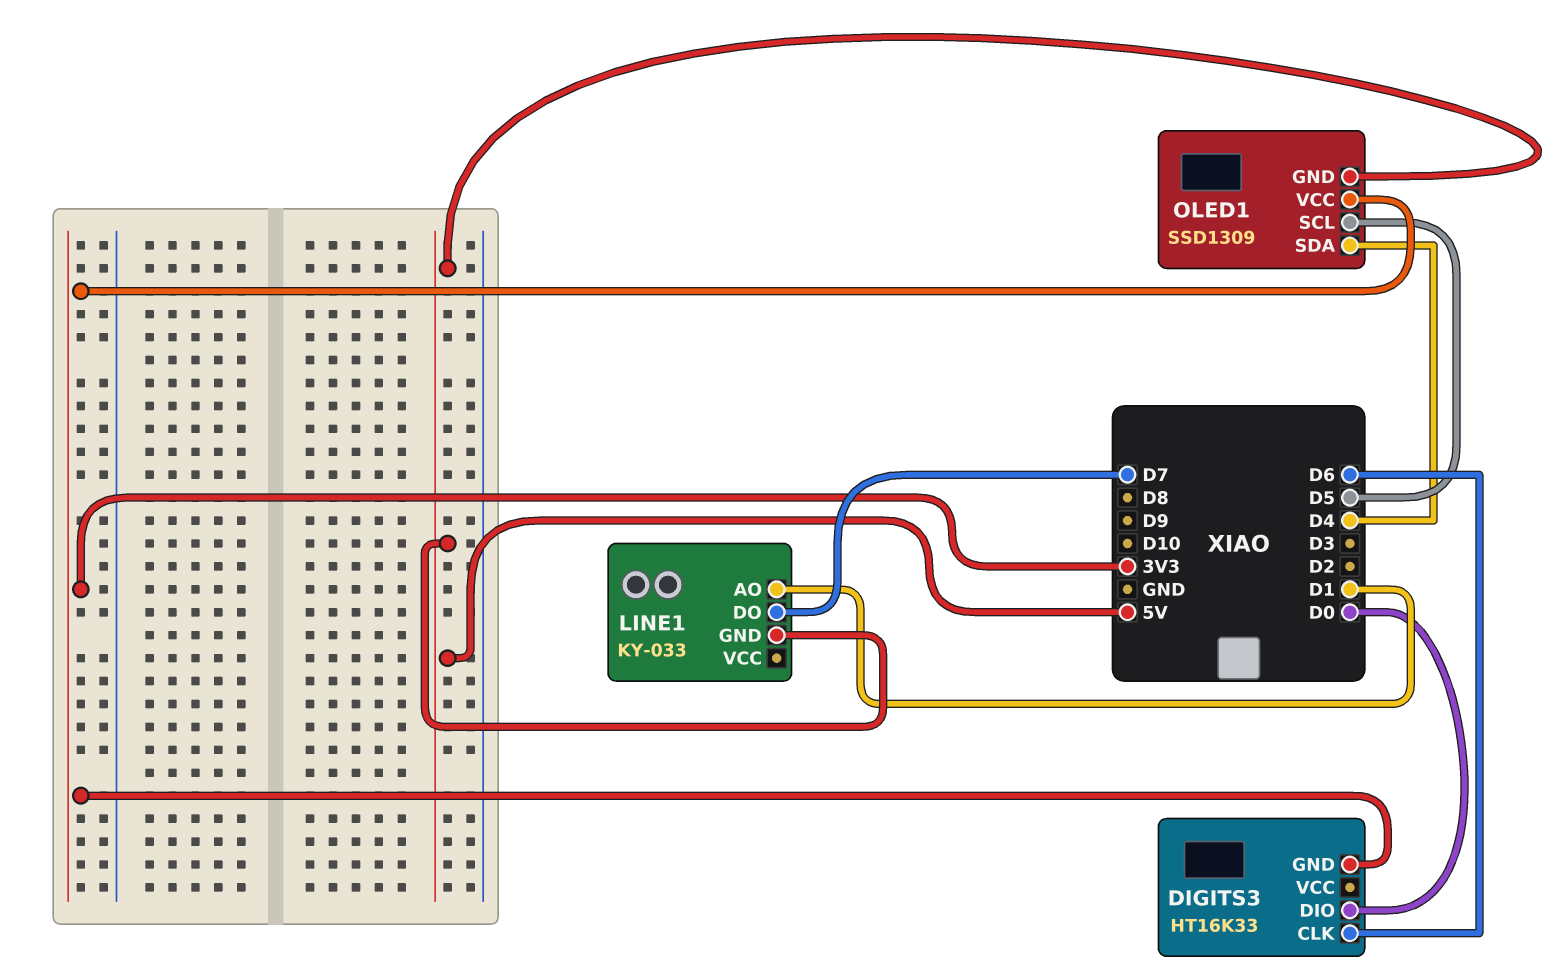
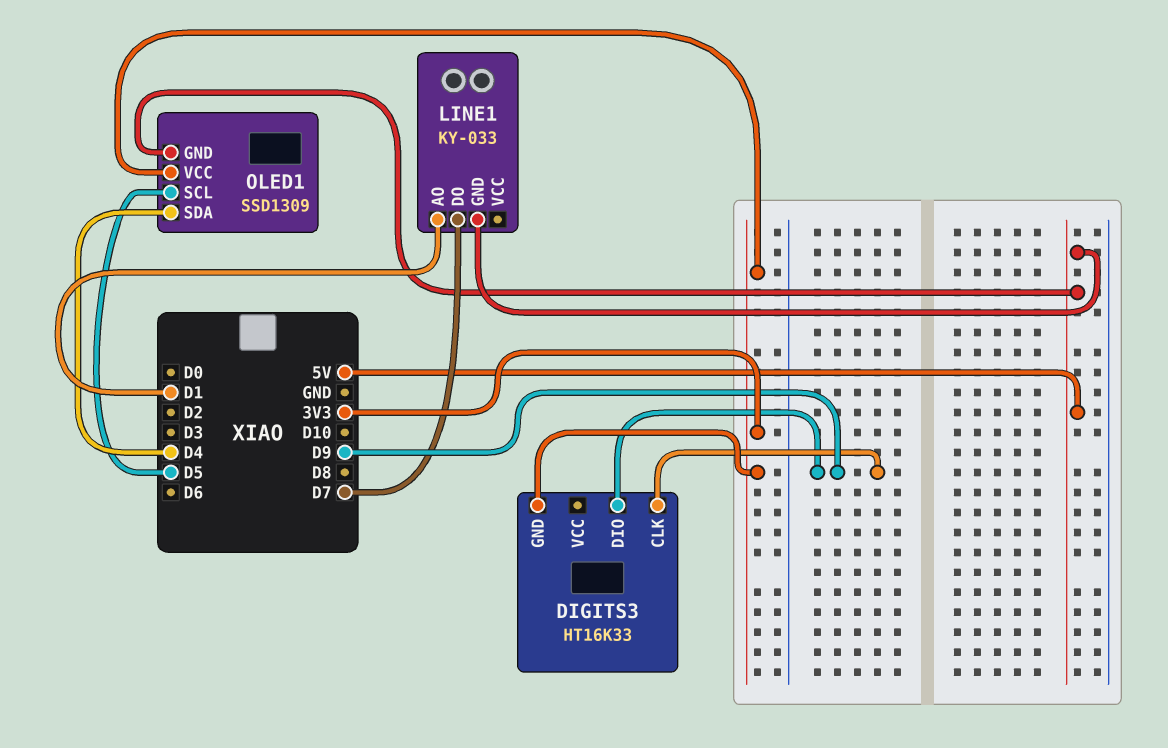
DIGITS3 pin CLK: D6 -> D9
DIGITS3 pin DIO: D0 -> D9

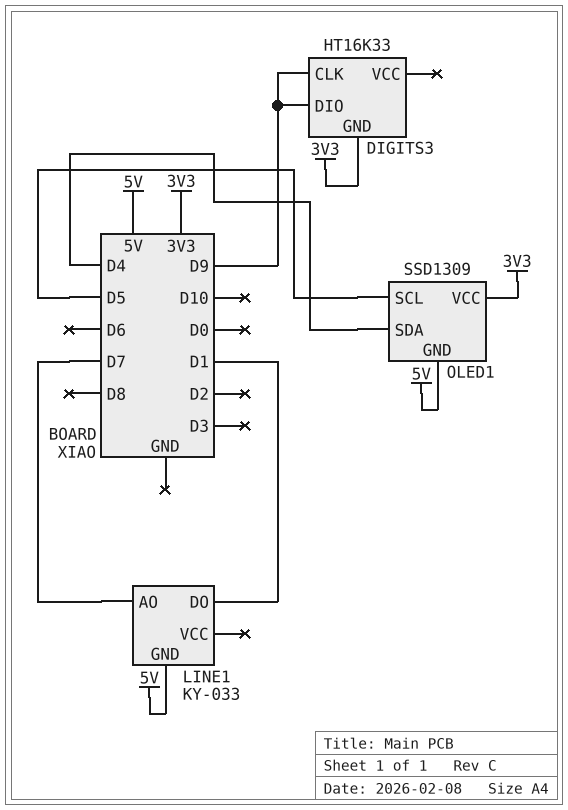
LINE1 pin AO: D1 -> D7
LINE1 pin DO: D7 -> D1

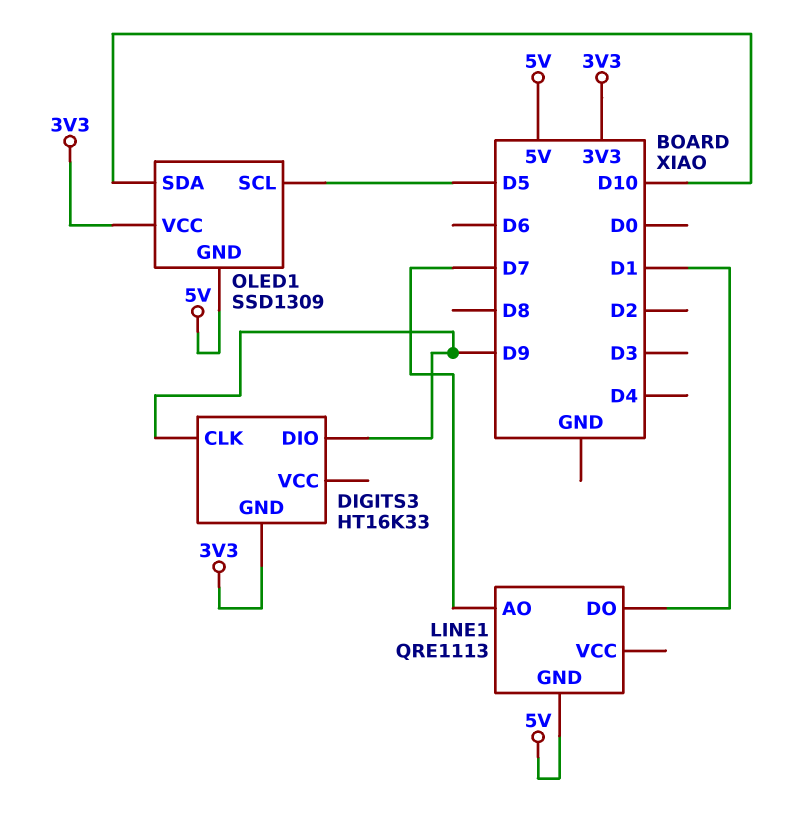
LINE1: KY-033 -> QRE1113
OLED1 pin SDA: D4 -> D10

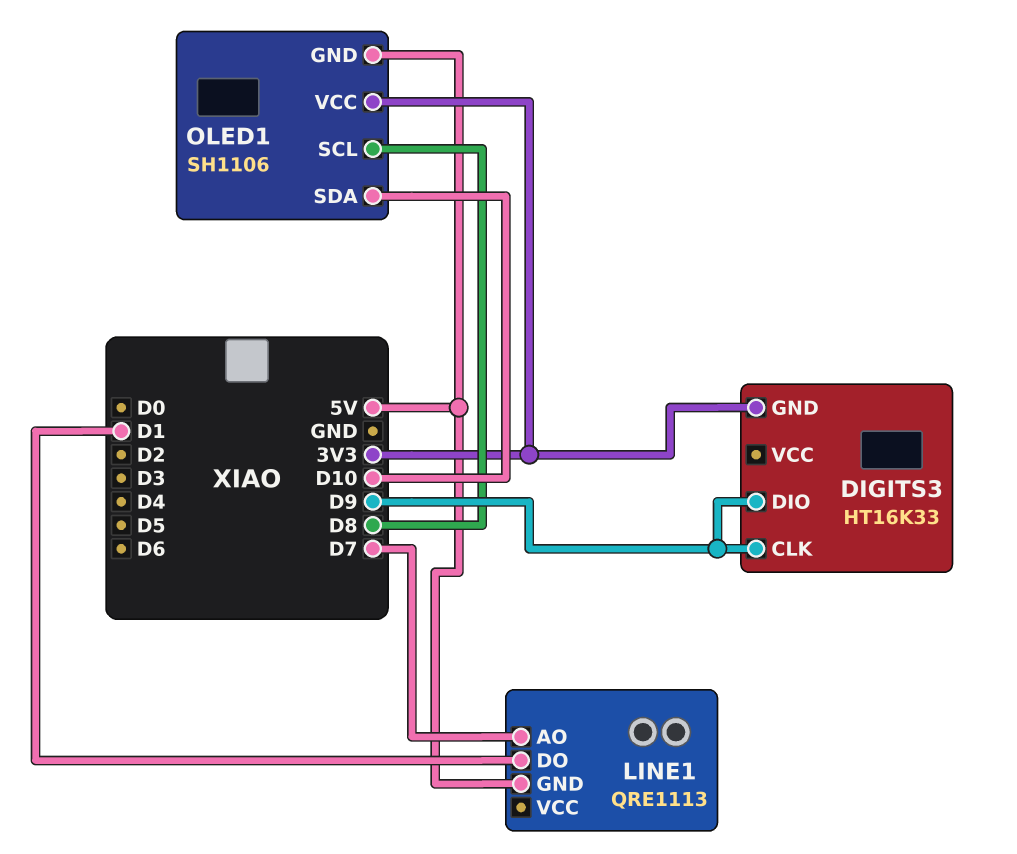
OLED1: SSD1309 -> SH1106
OLED1 pin SCL: D5 -> D8

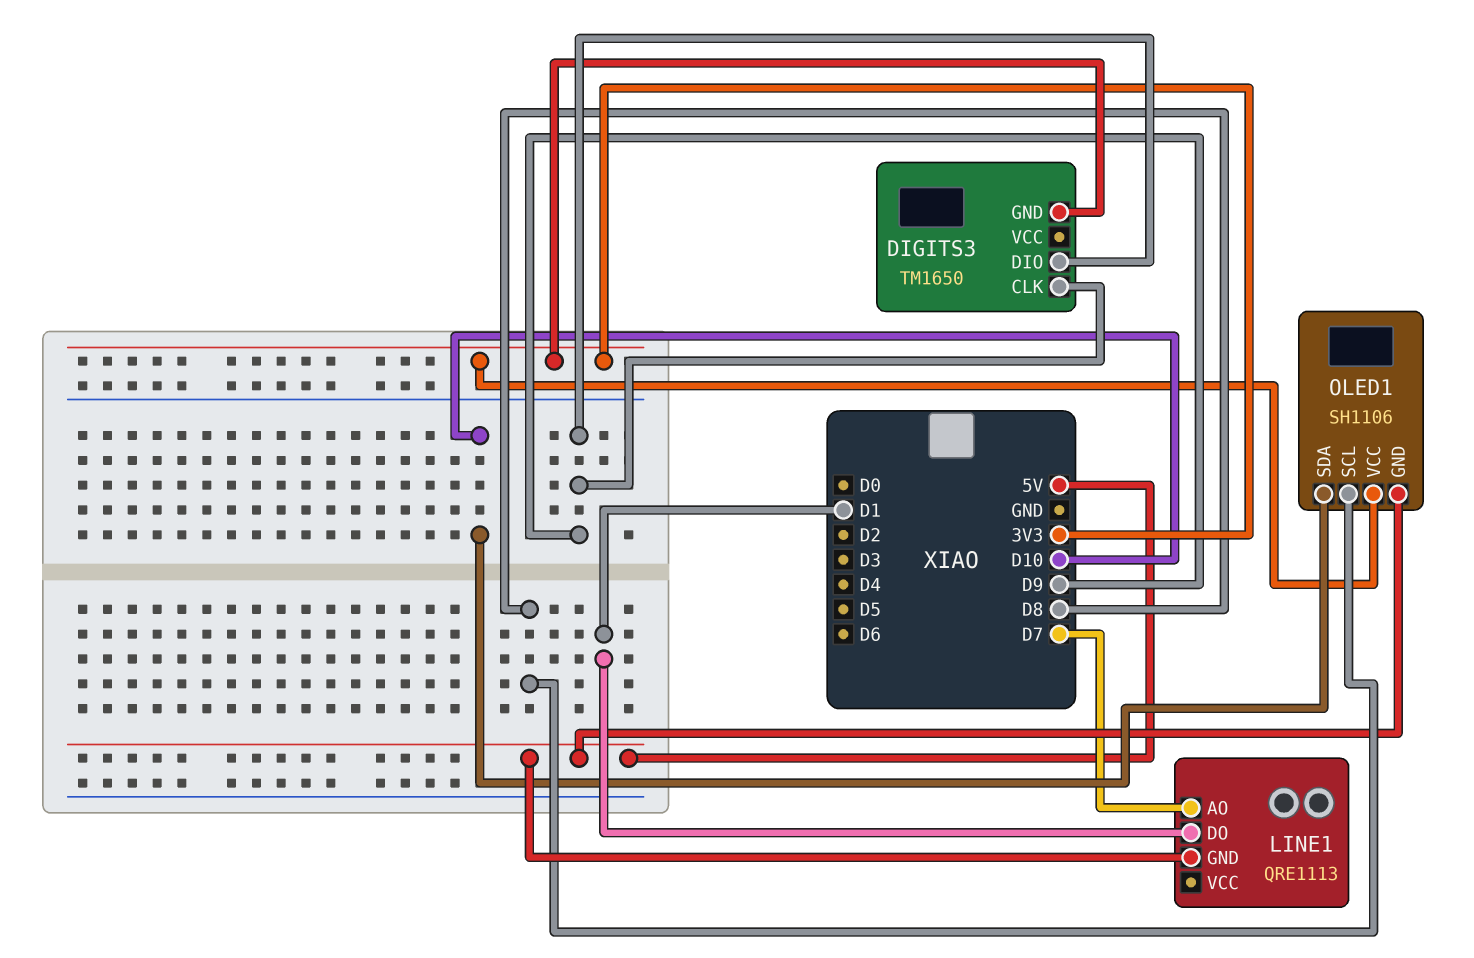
DIGITS3: HT16K33 -> TM1650

